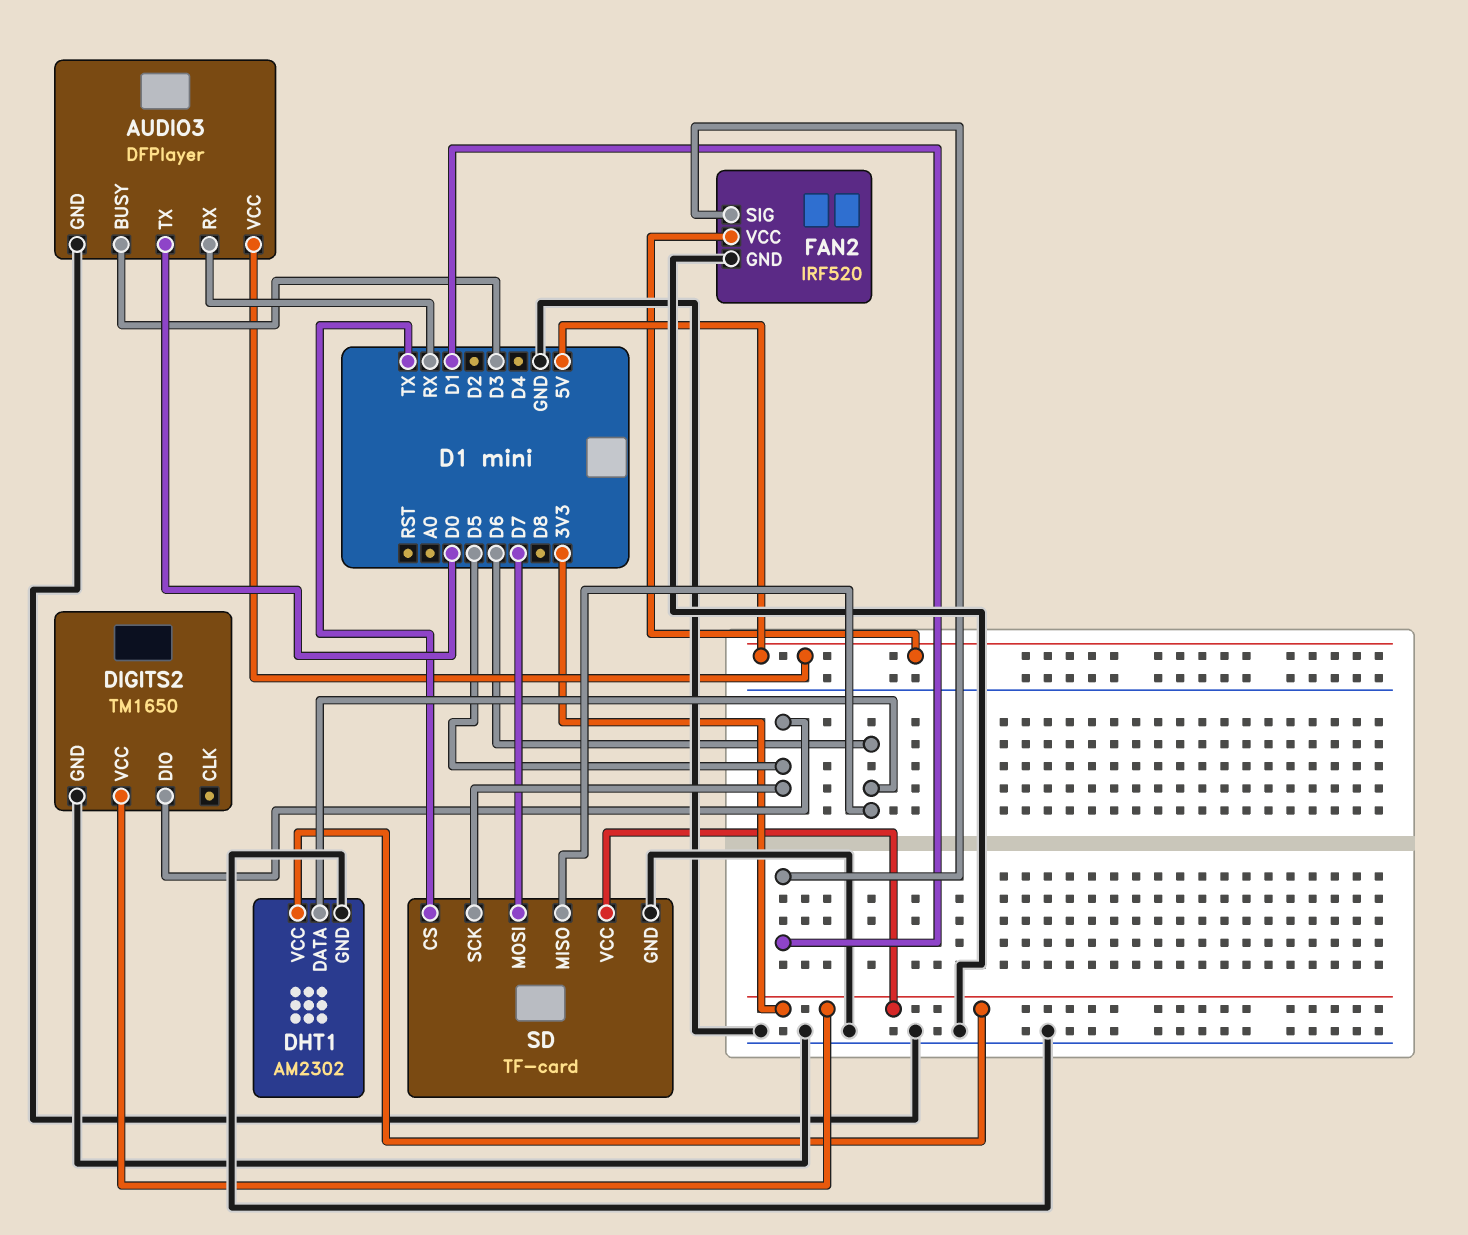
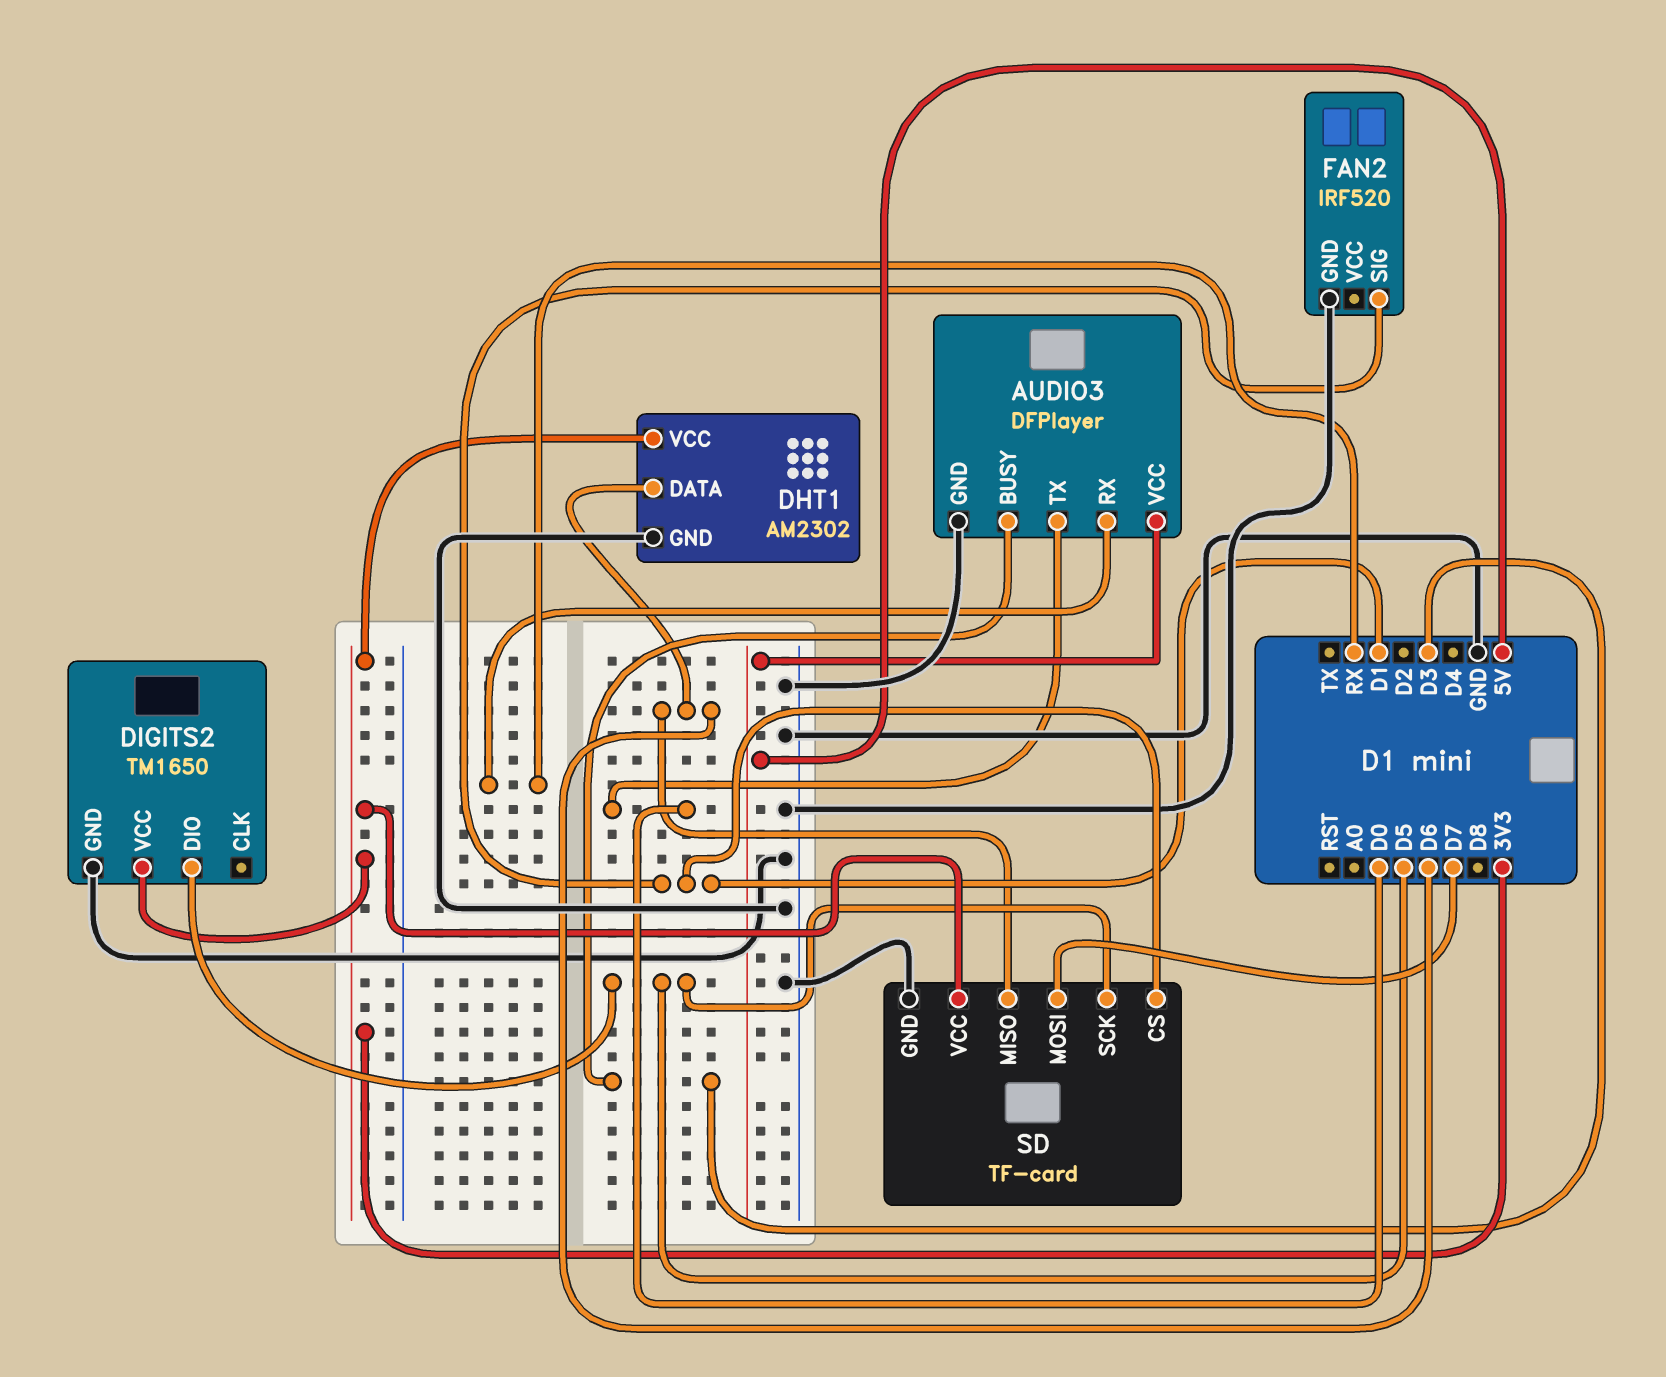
FAN2 pin VCC: 5V -> none
SD pin CS: TX -> D1

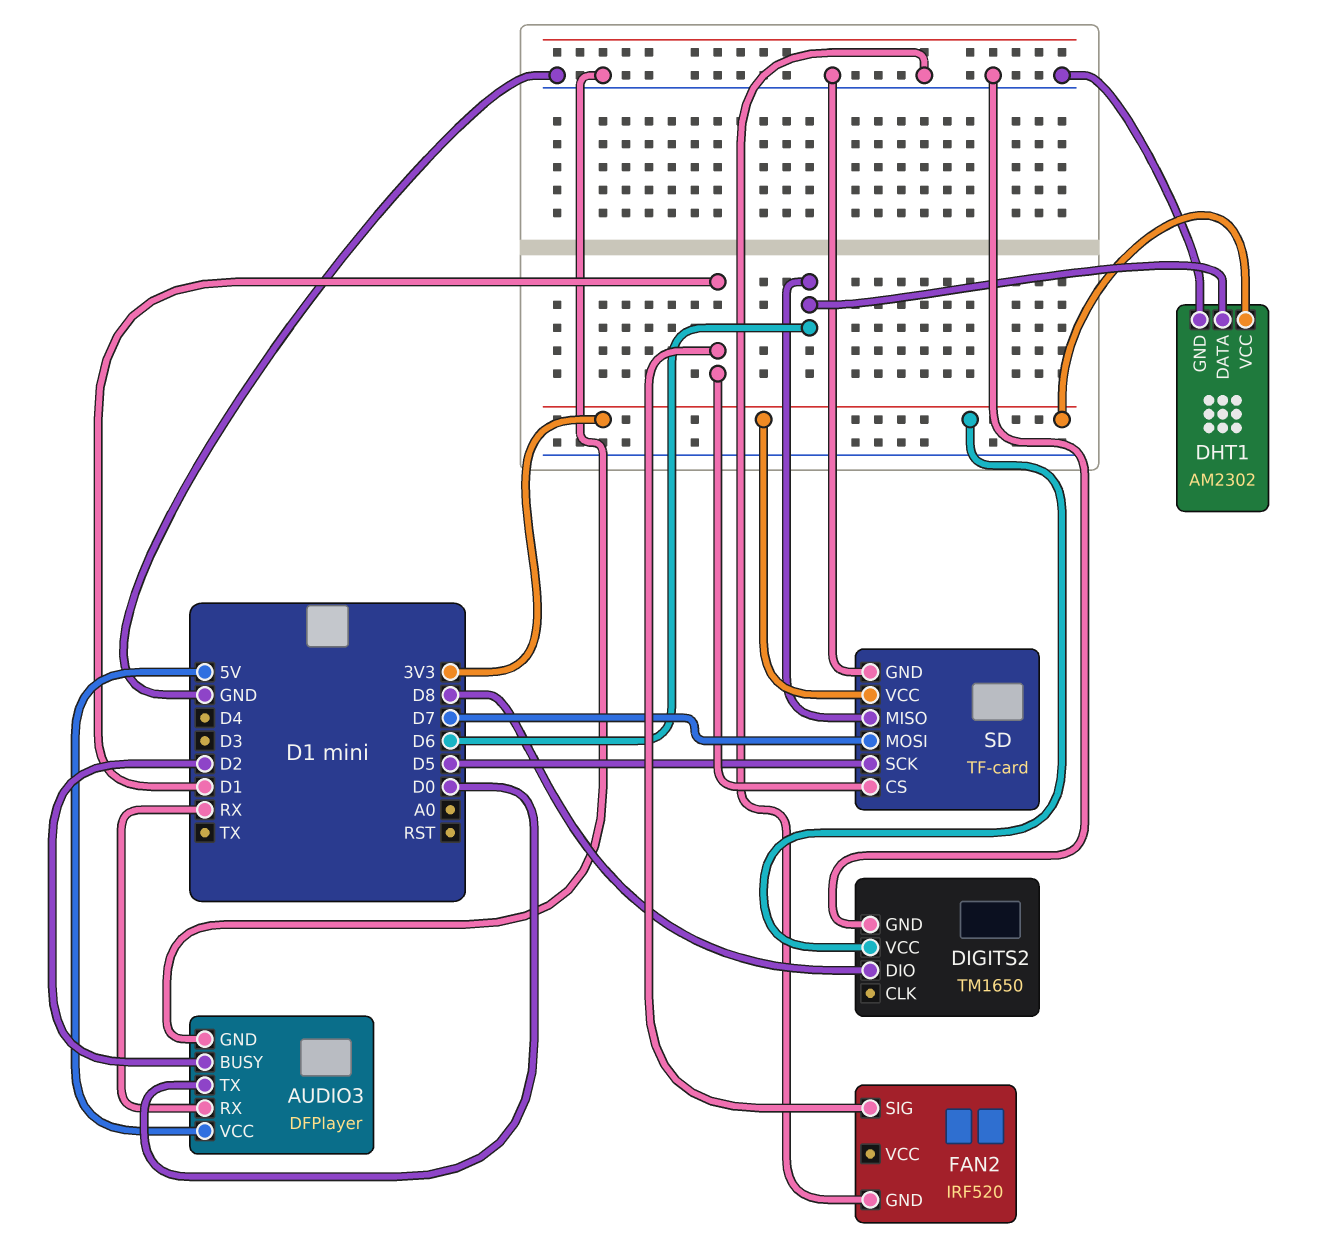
AUDIO3 pin BUSY: D3 -> D2
DIGITS2 pin DIO: D5 -> D8

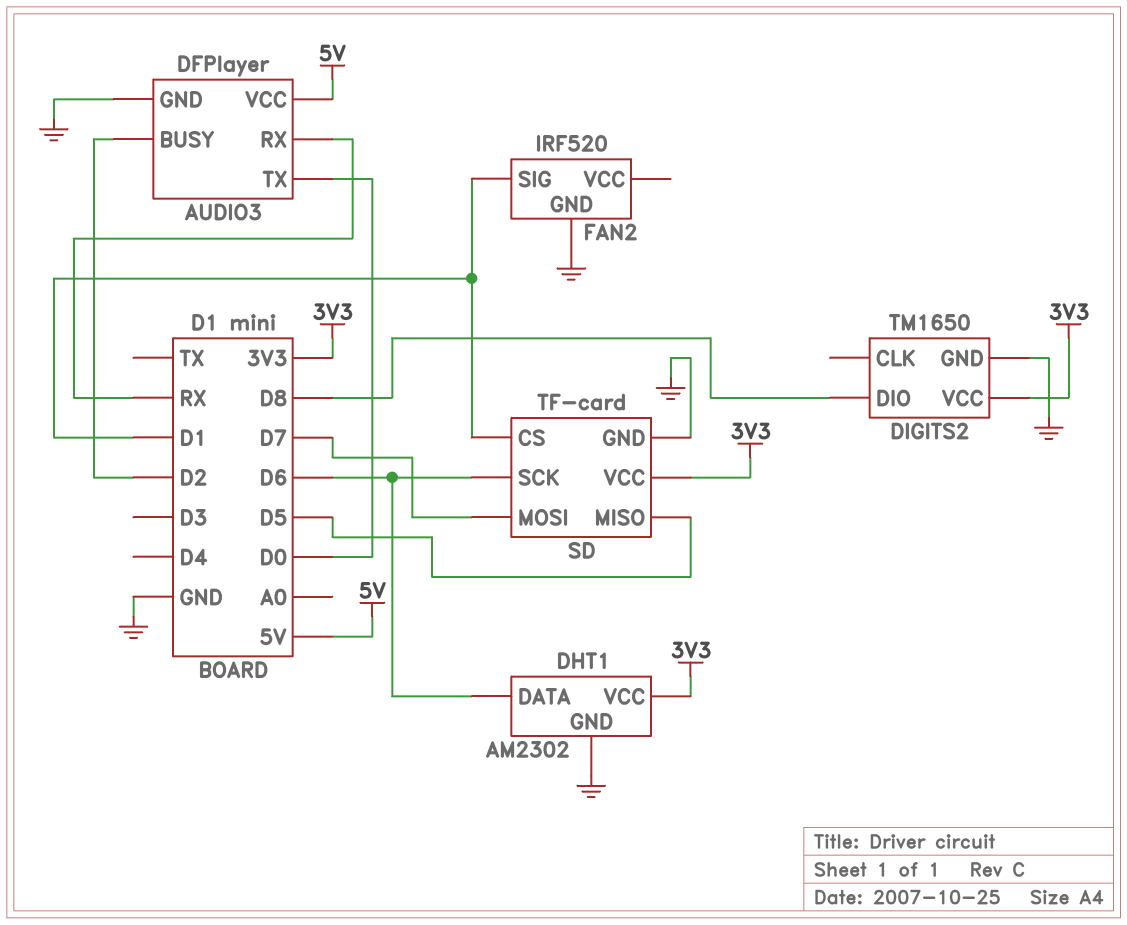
SD pin MISO: D6 -> D5
SD pin SCK: D5 -> D6

